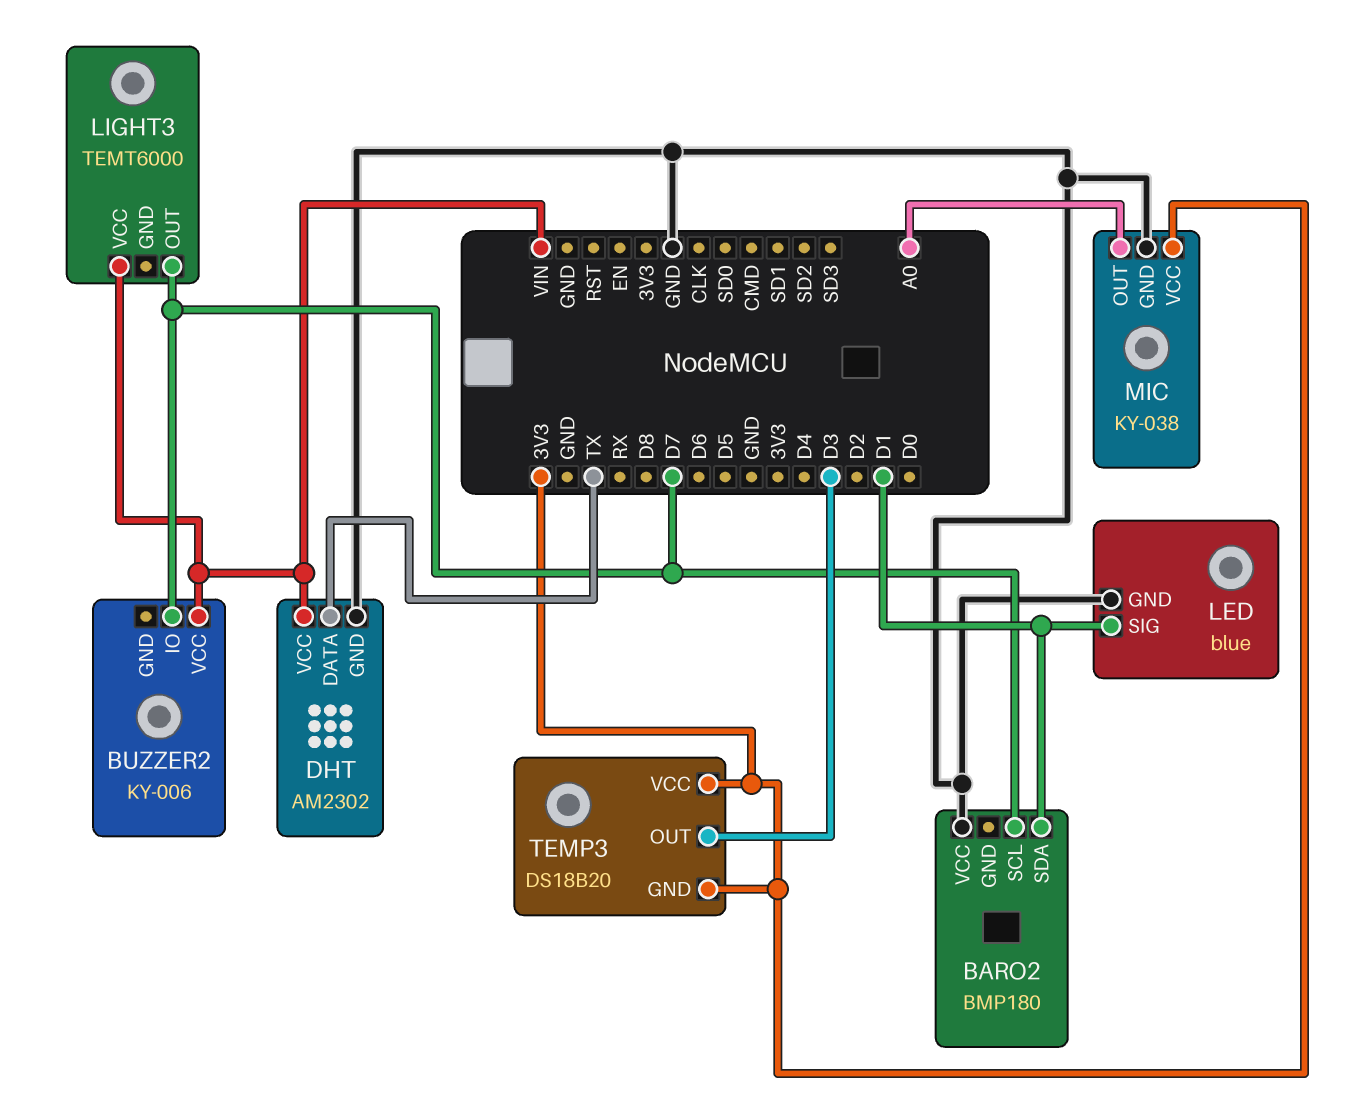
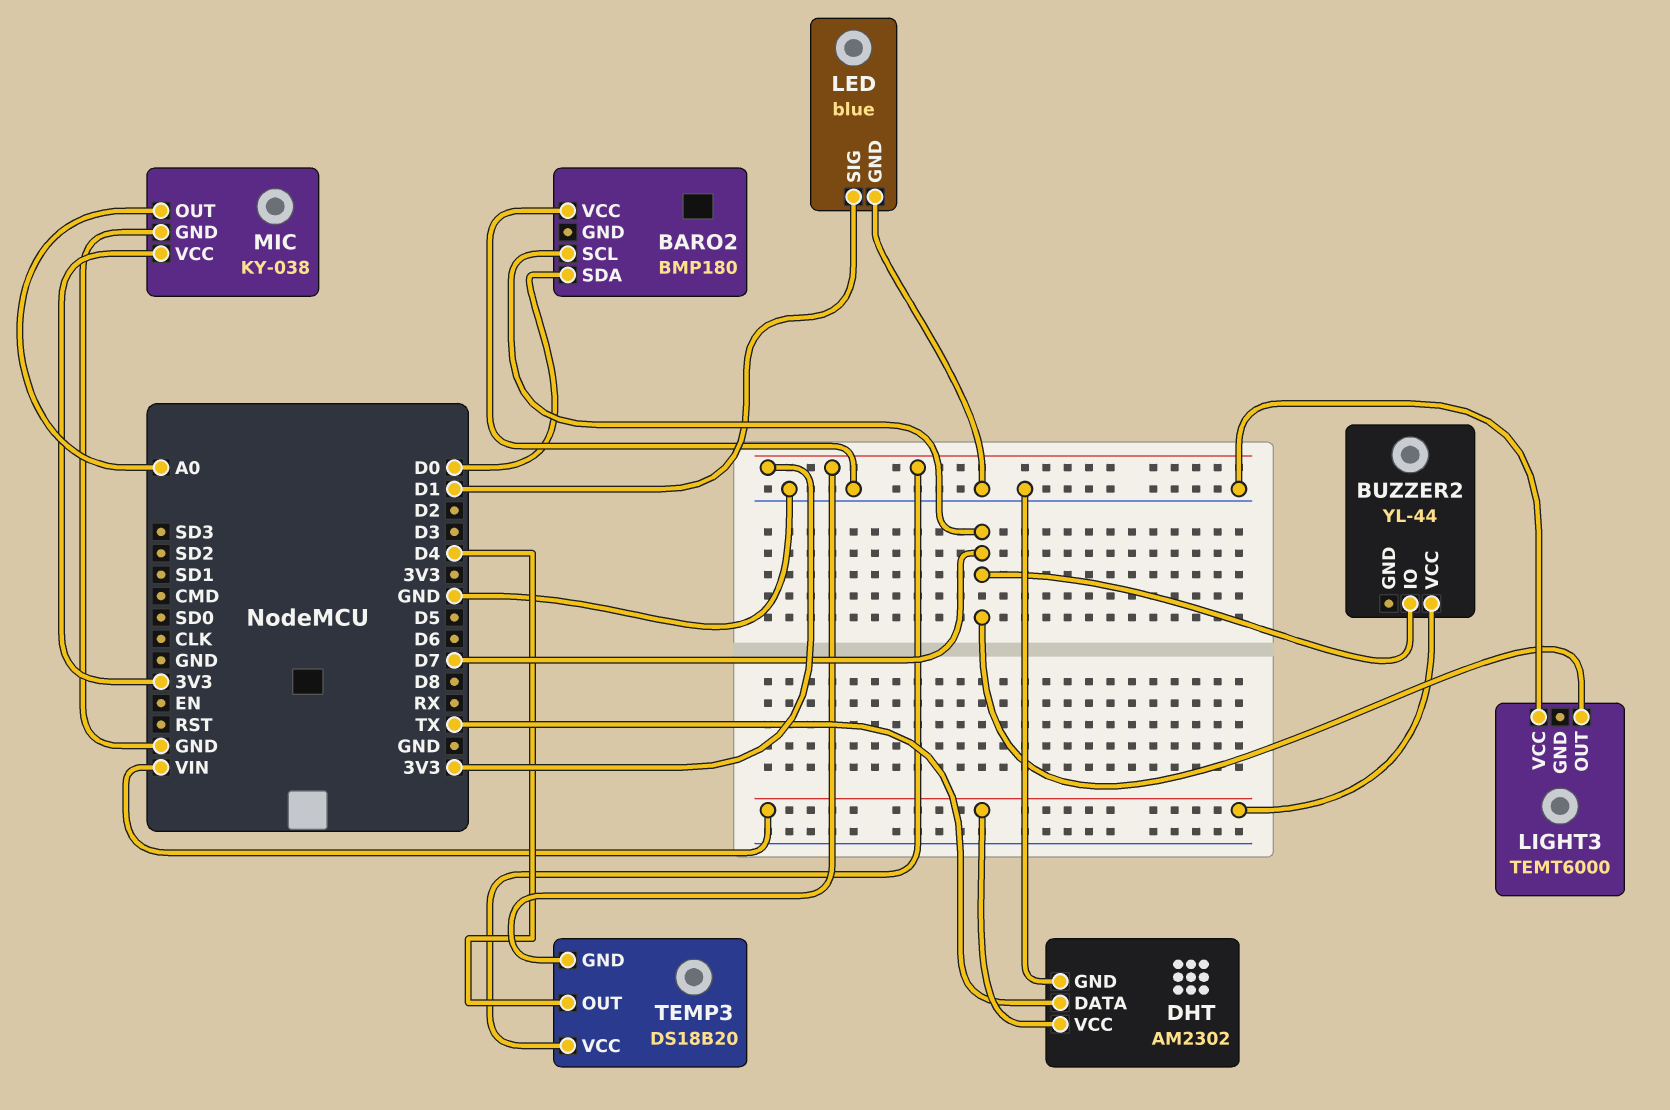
BARO2 pin SDA: D1 -> D0
BUZZER2: KY-006 -> YL-44
LIGHT3 pin VCC: VIN -> GND
TEMP3 pin OUT: D3 -> D4

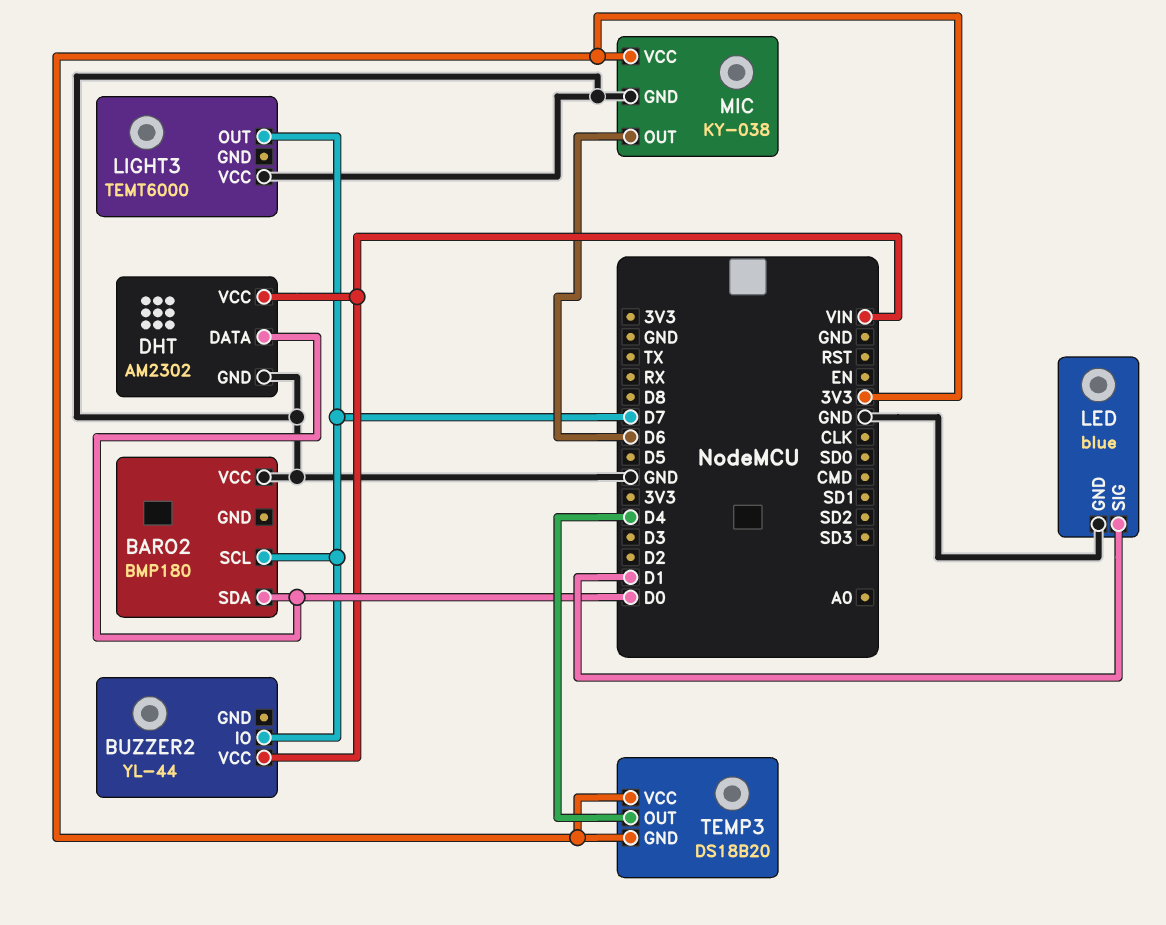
DHT pin DATA: TX -> D0
MIC pin OUT: A0 -> D6

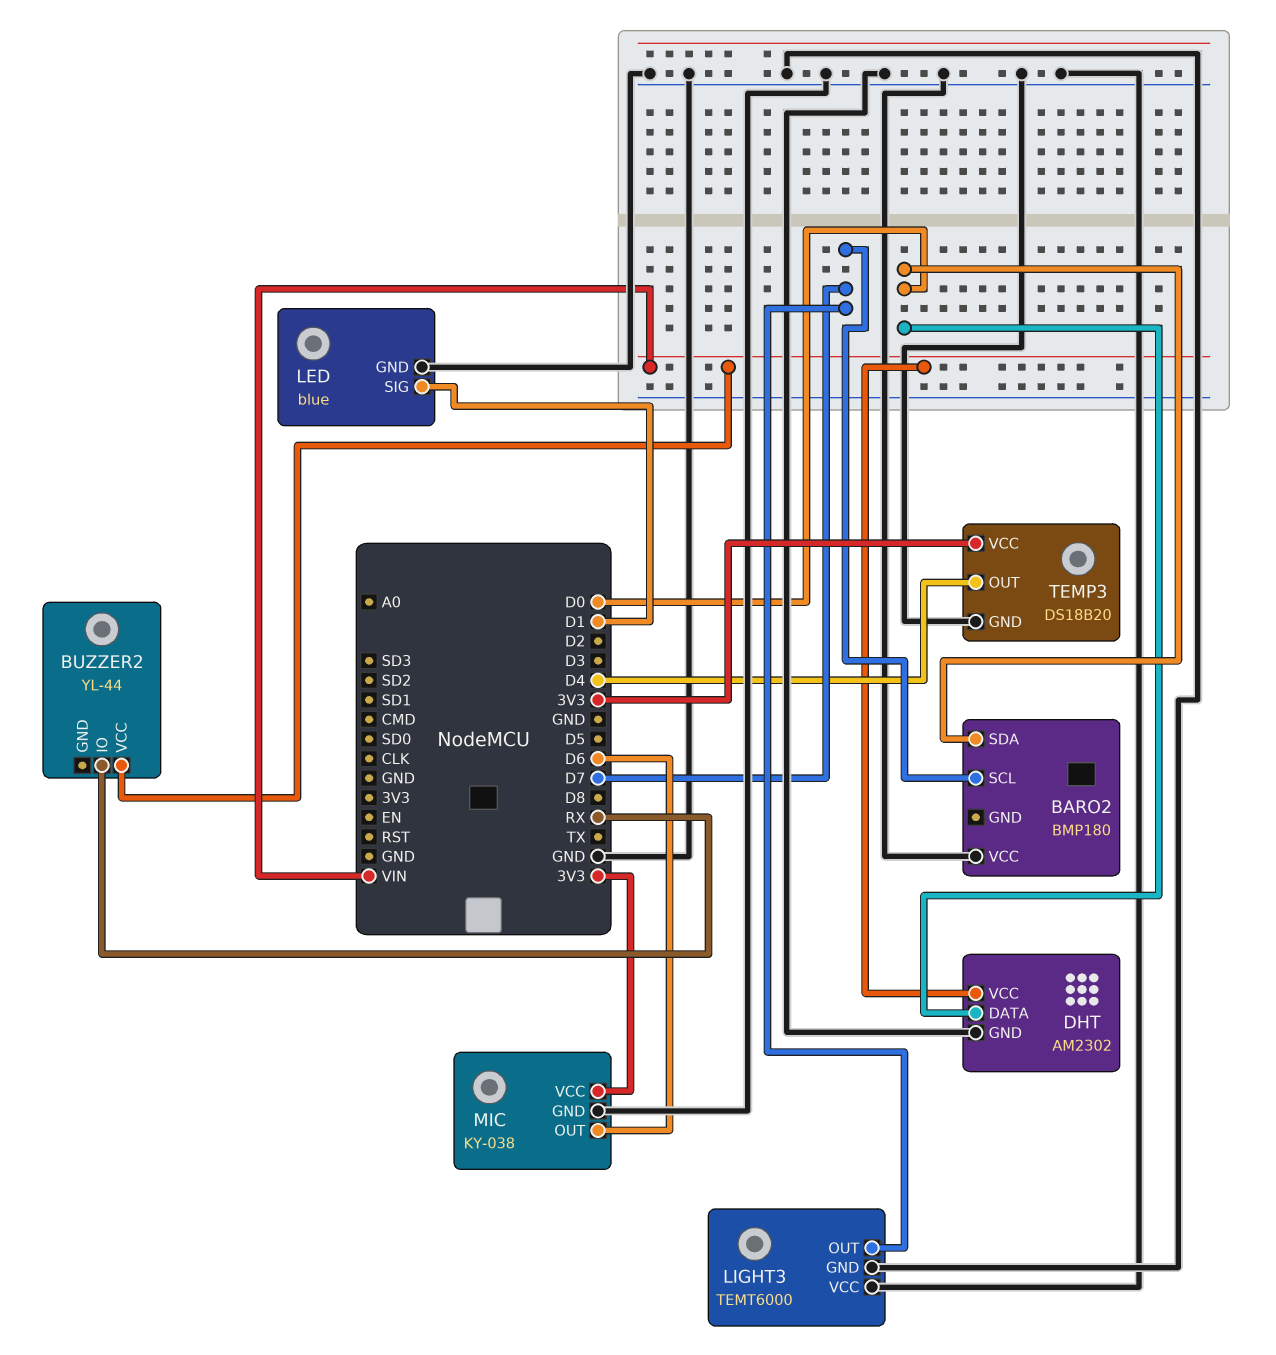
BUZZER2 pin IO: D7 -> RX
LIGHT3 pin GND: none -> GND
TEMP3 pin GND: 3V3 -> GND

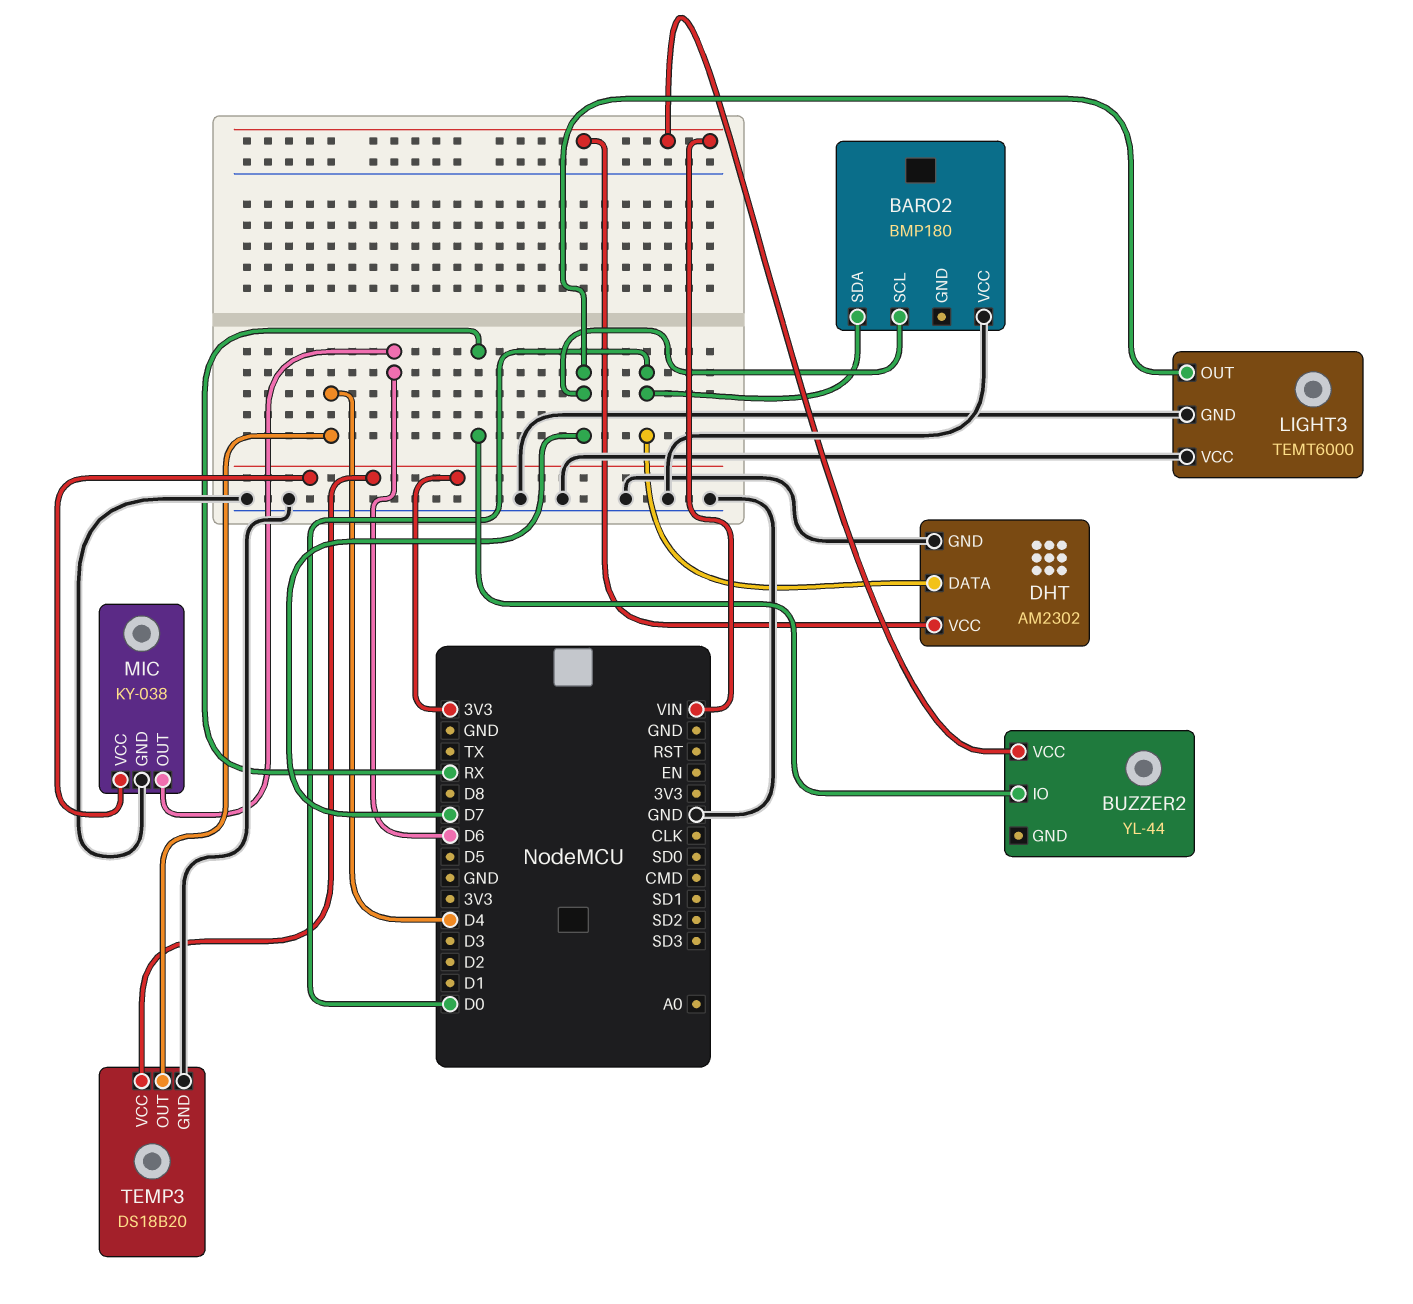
LED: blue -> none
LED pin GND: GND -> none
LED pin SIG: D1 -> none

